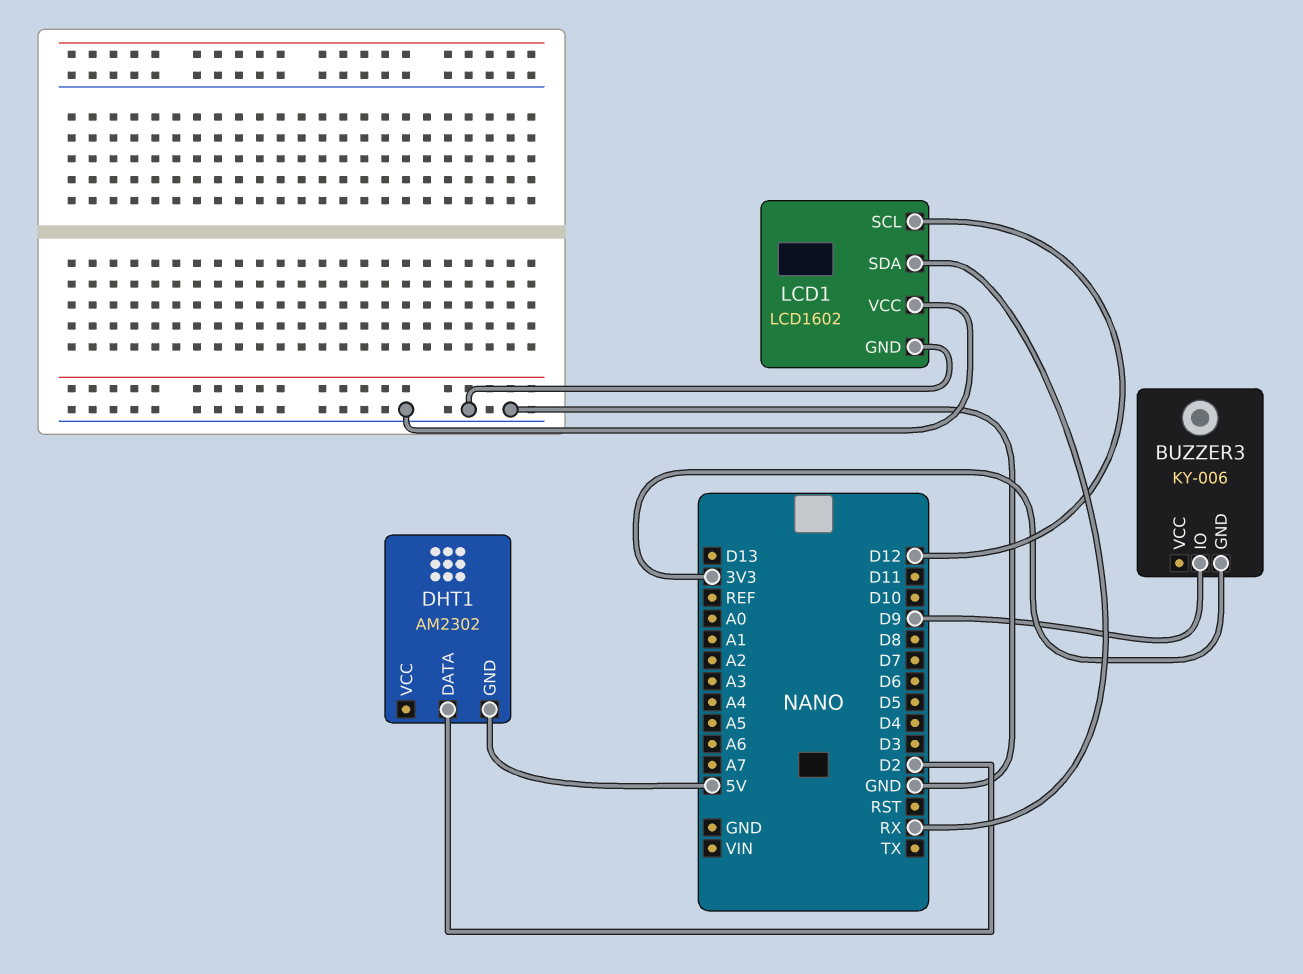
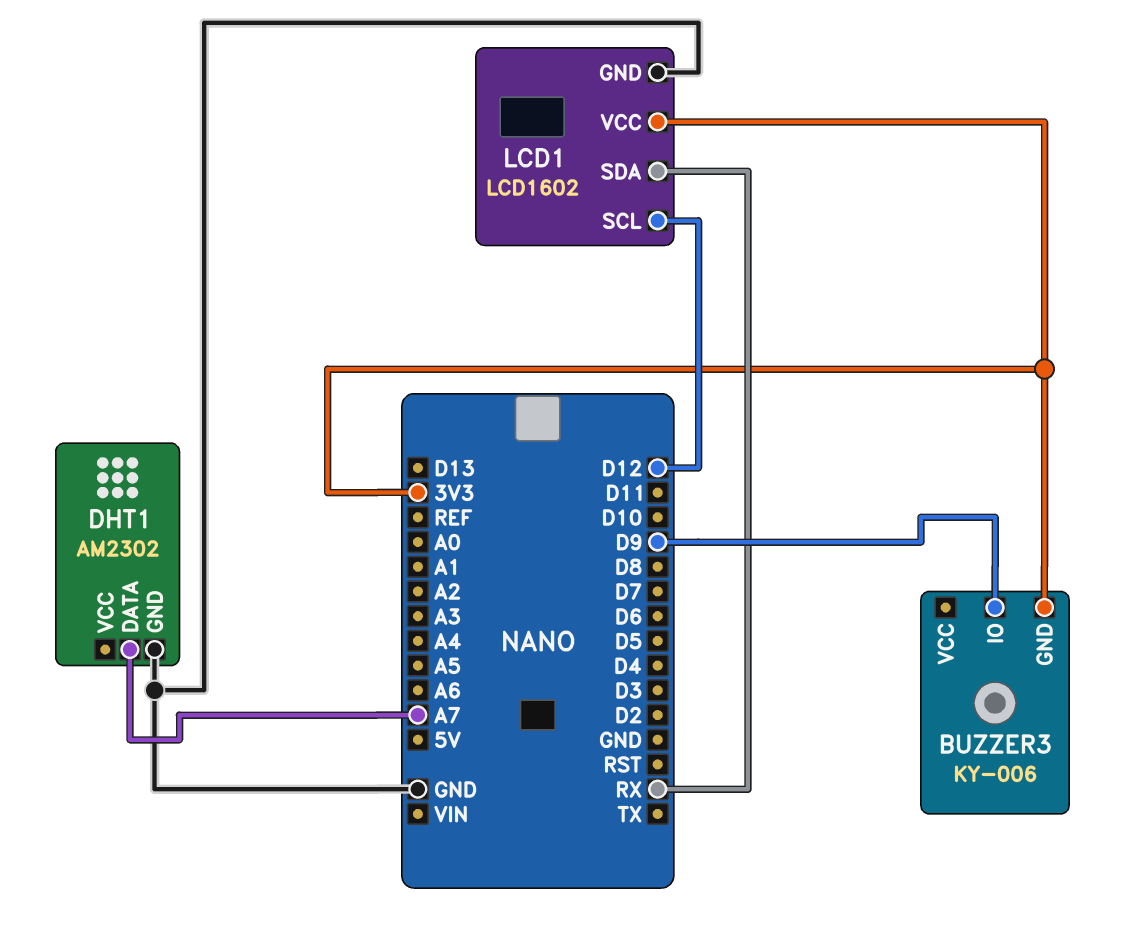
DHT1 pin DATA: D2 -> A7
DHT1 pin GND: 5V -> GND
LCD1 pin VCC: GND -> 3V3

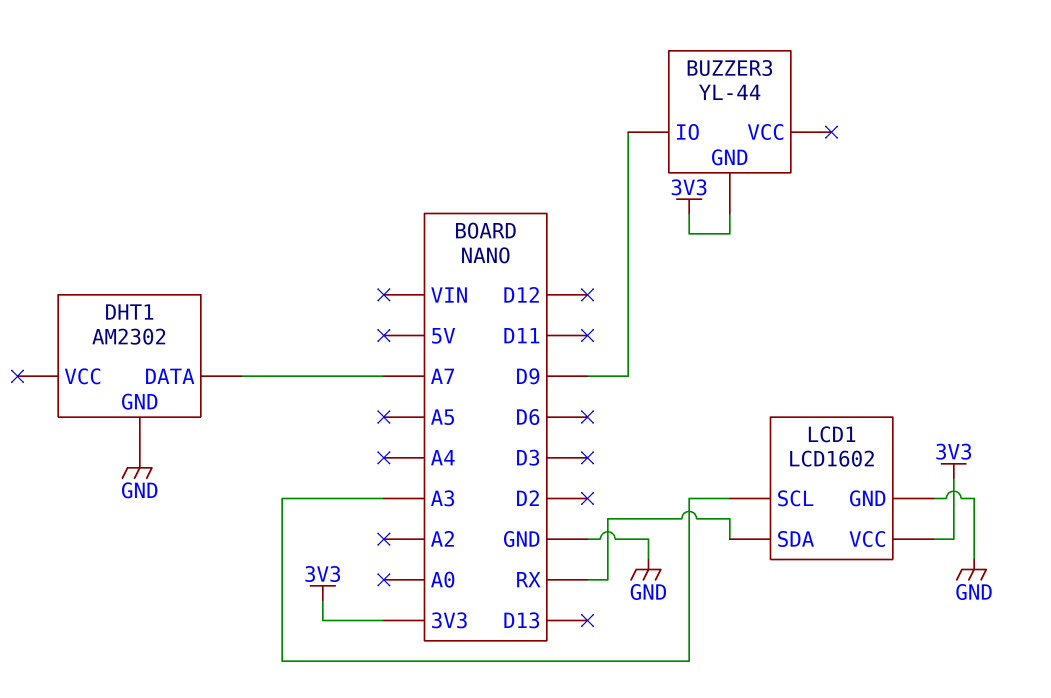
BUZZER3: KY-006 -> YL-44
LCD1 pin SCL: D12 -> A3

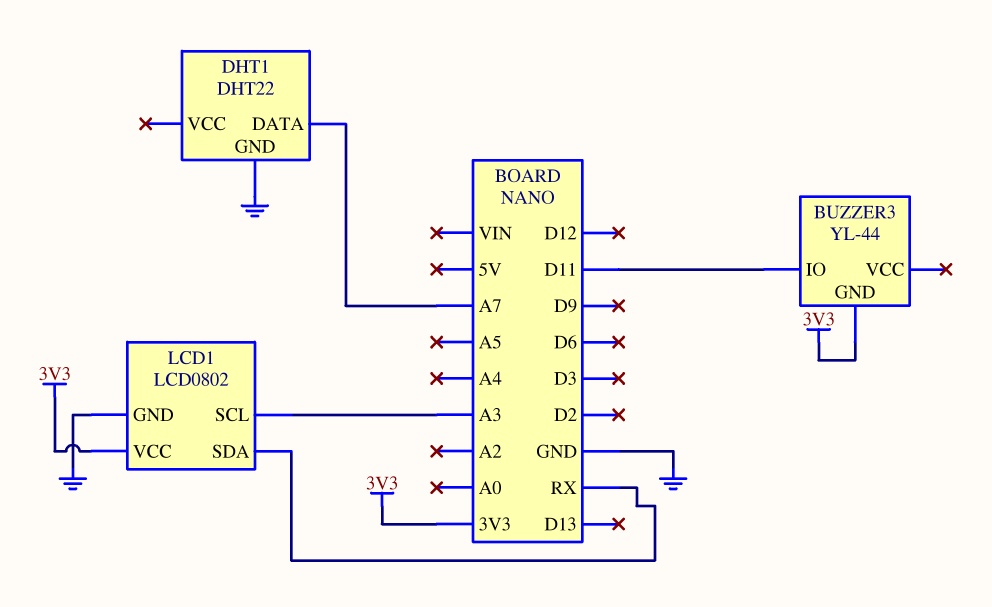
BUZZER3 pin IO: D9 -> D11
DHT1: AM2302 -> DHT22
LCD1: LCD1602 -> LCD0802

